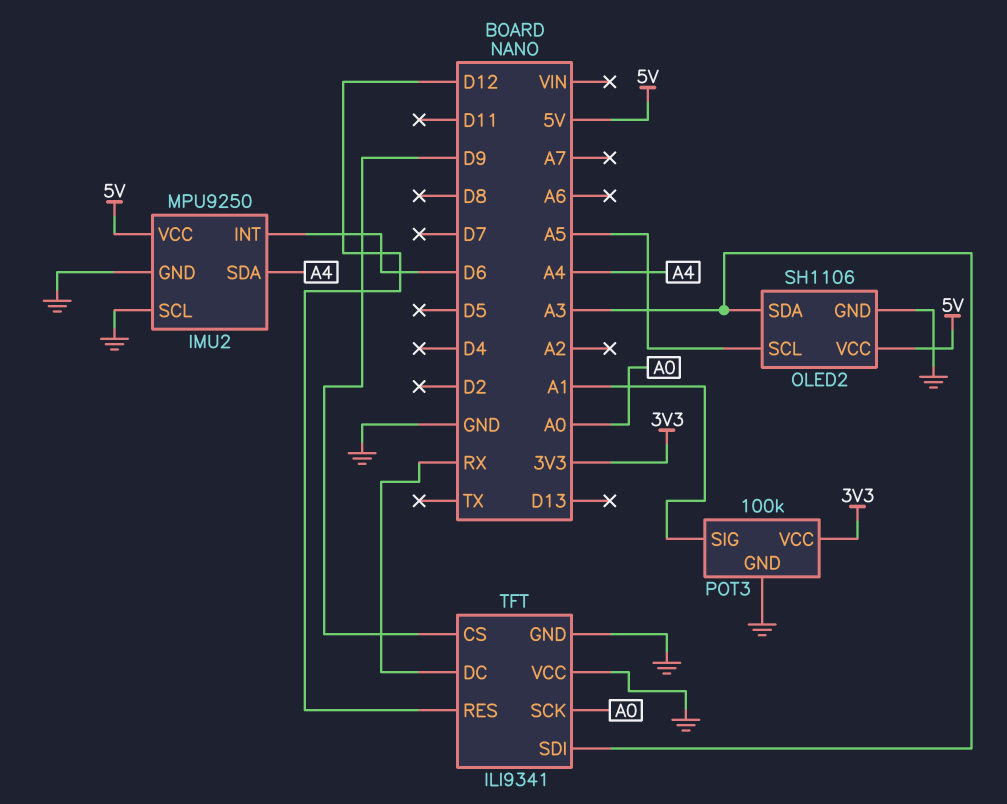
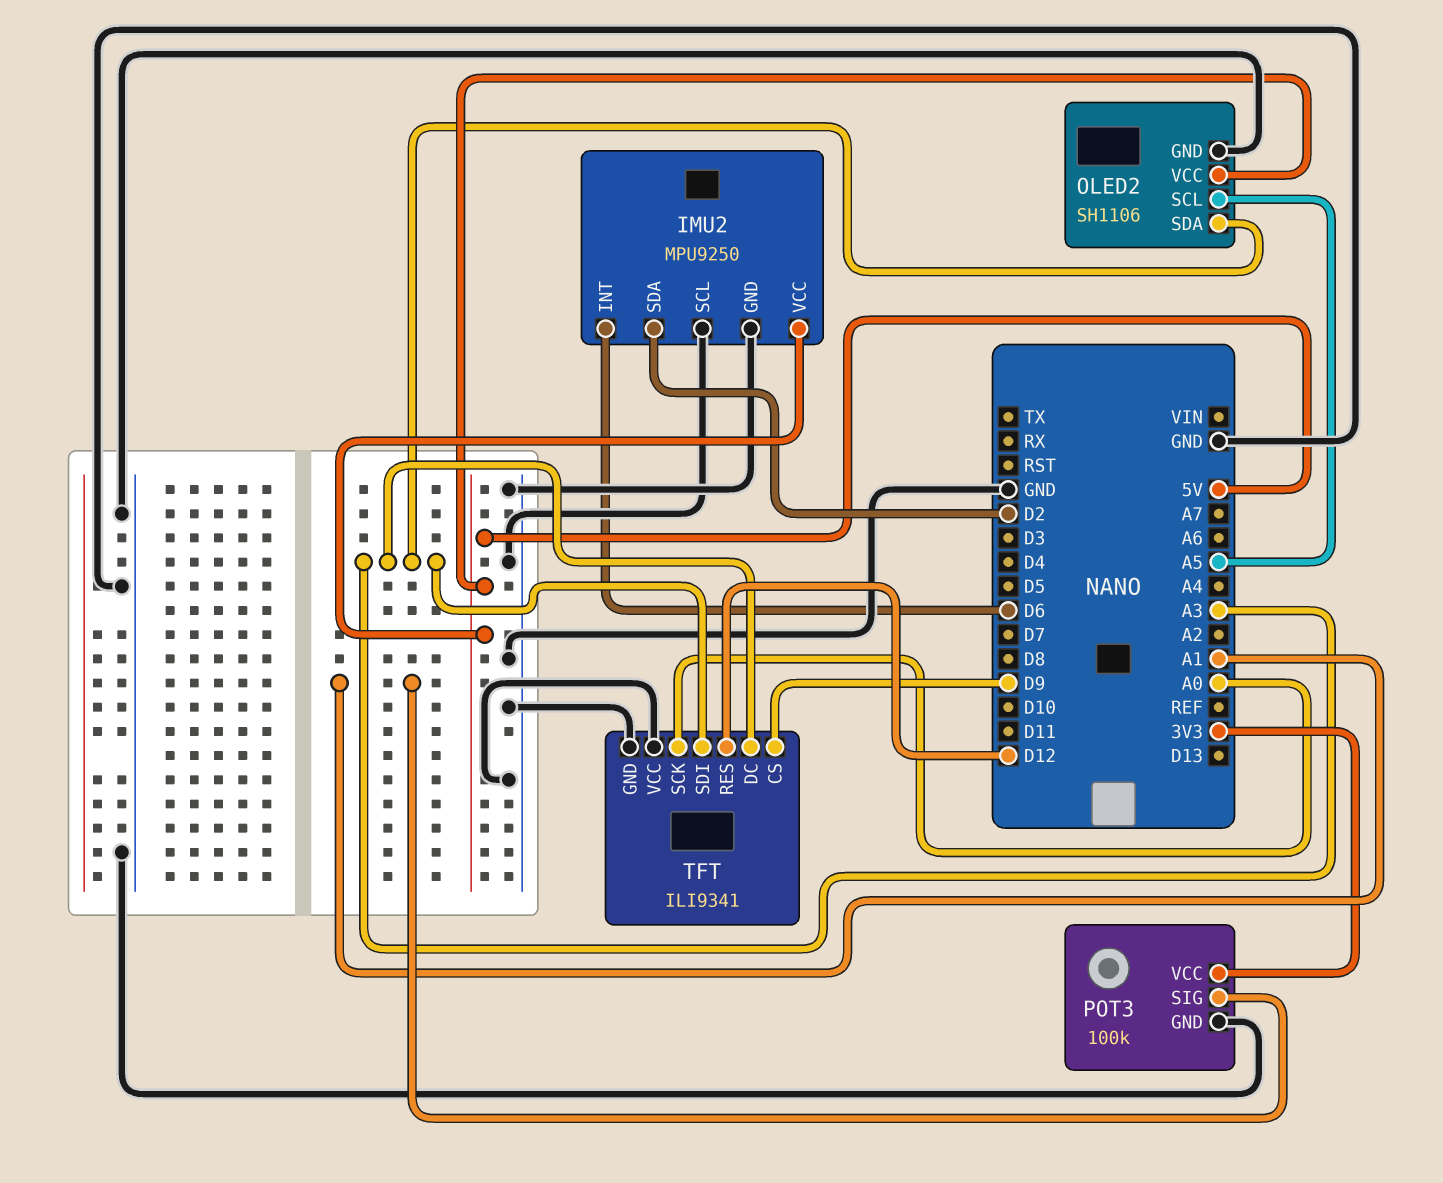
IMU2 pin SDA: A4 -> D2
TFT pin DC: RX -> A3

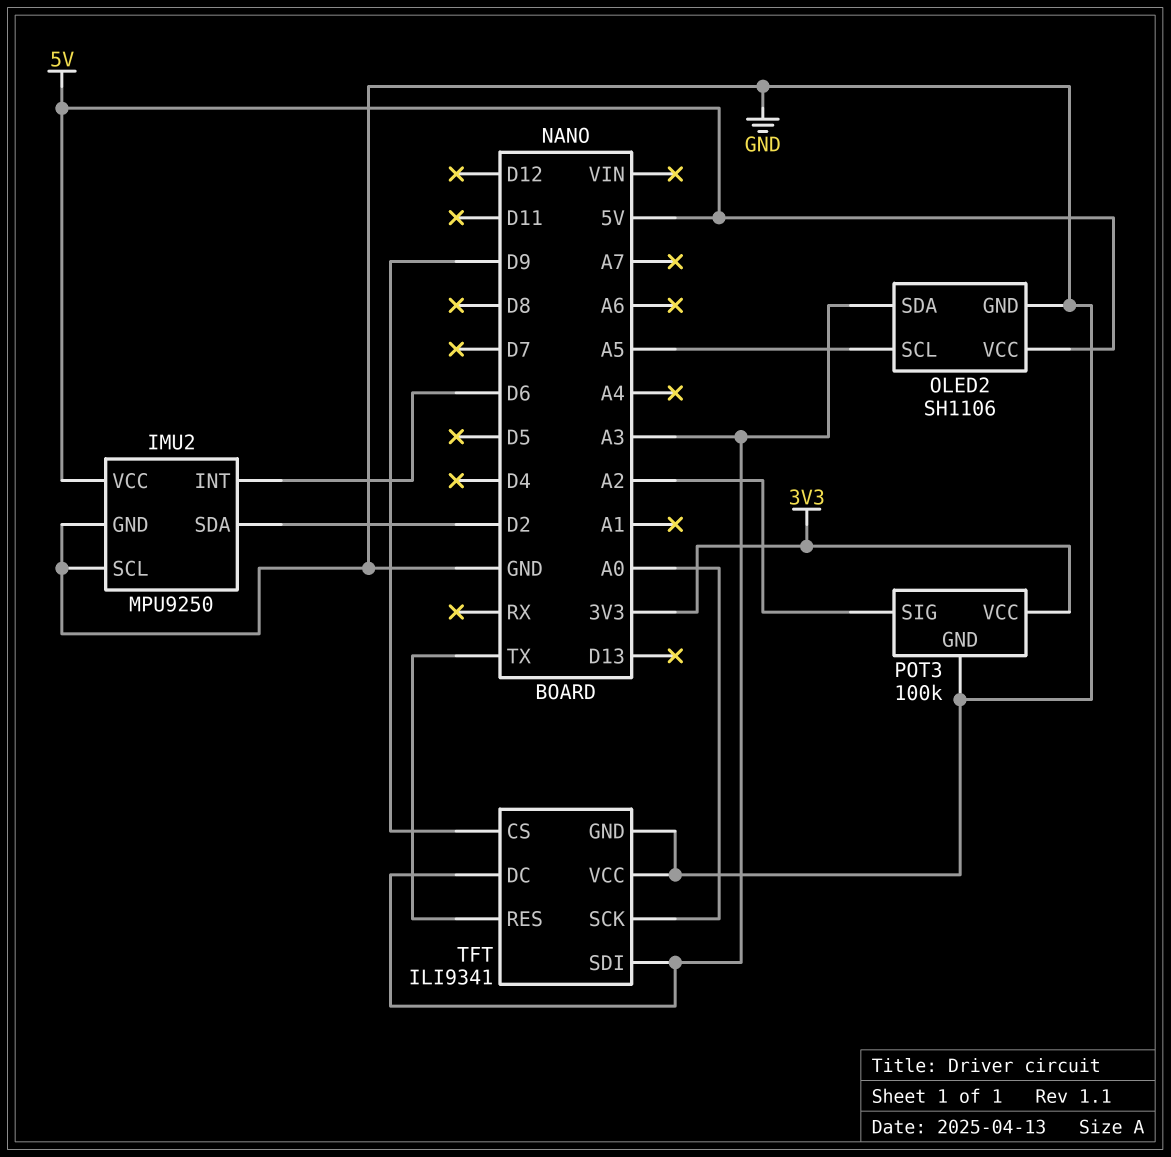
POT3 pin SIG: A1 -> A2
TFT pin RES: D12 -> TX

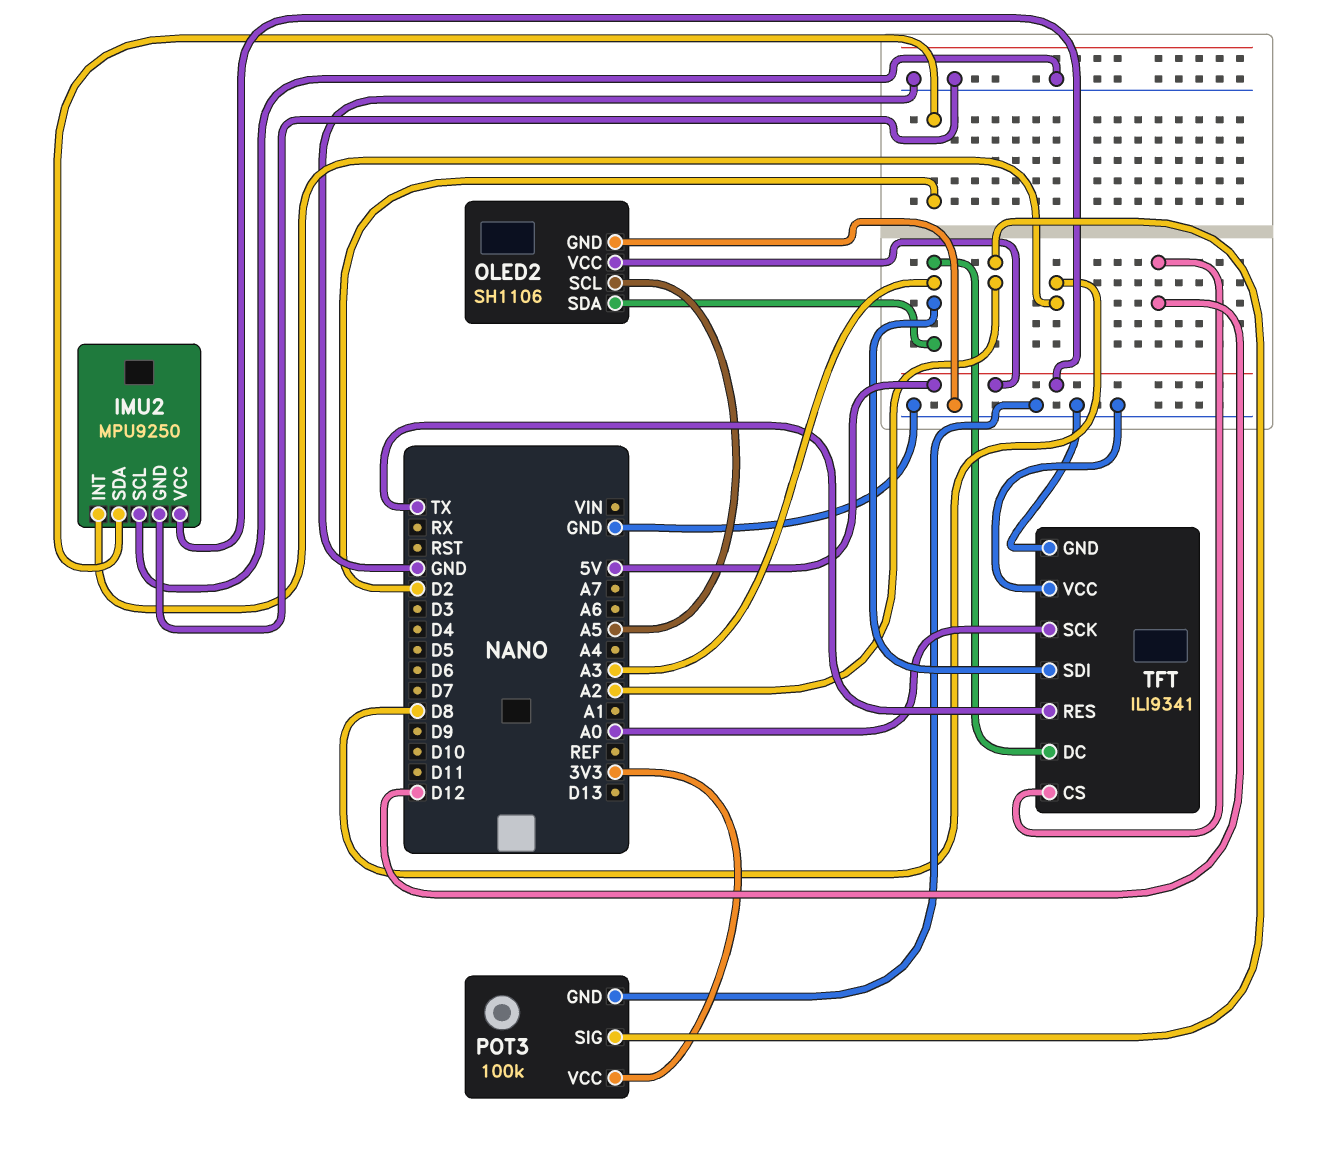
IMU2 pin INT: D6 -> D8
TFT pin CS: D9 -> D12

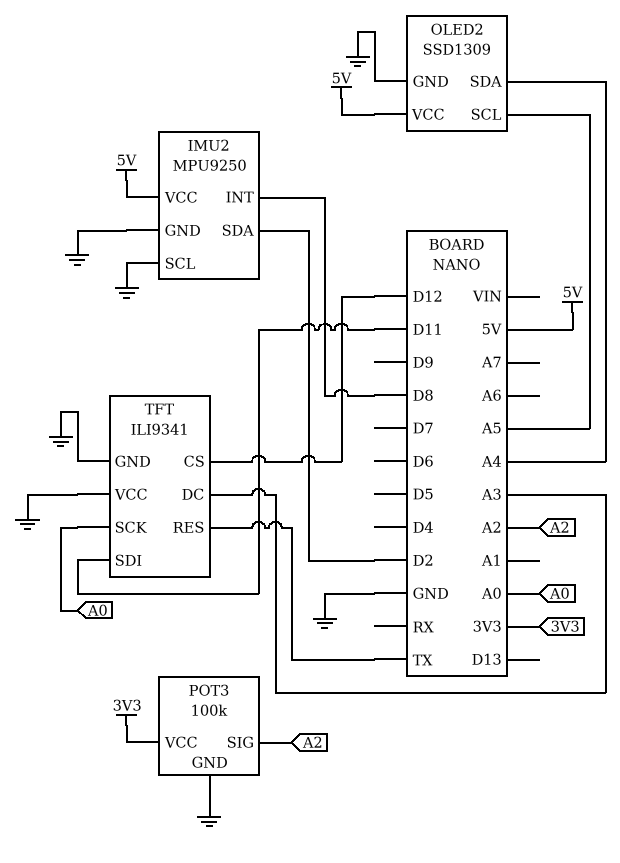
OLED2: SH1106 -> SSD1309
OLED2 pin SDA: A3 -> A4
TFT pin SDI: A3 -> D11

